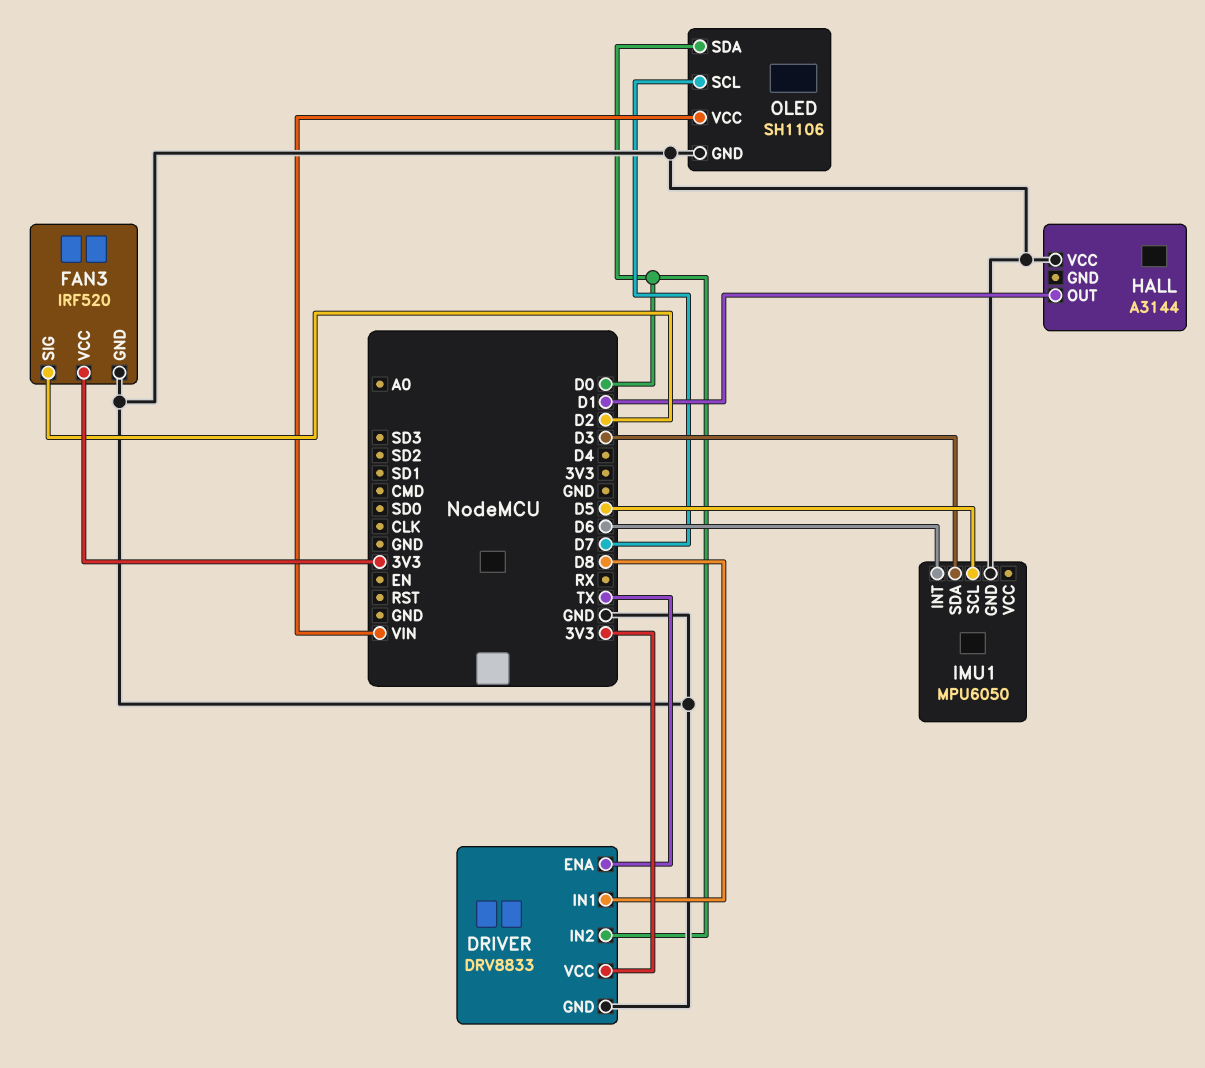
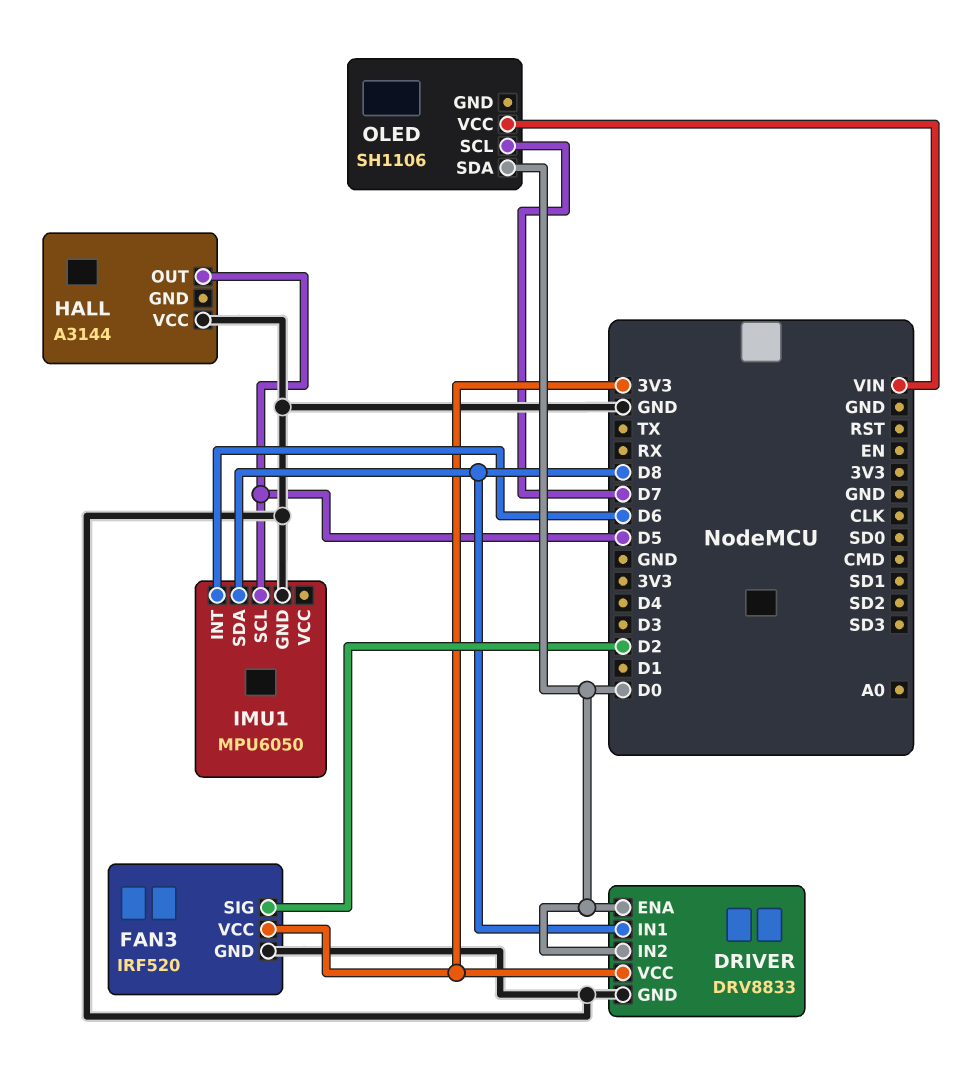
DRIVER pin ENA: TX -> D0
HALL pin OUT: D1 -> D5
IMU1 pin SDA: D3 -> D8
OLED pin GND: GND -> none

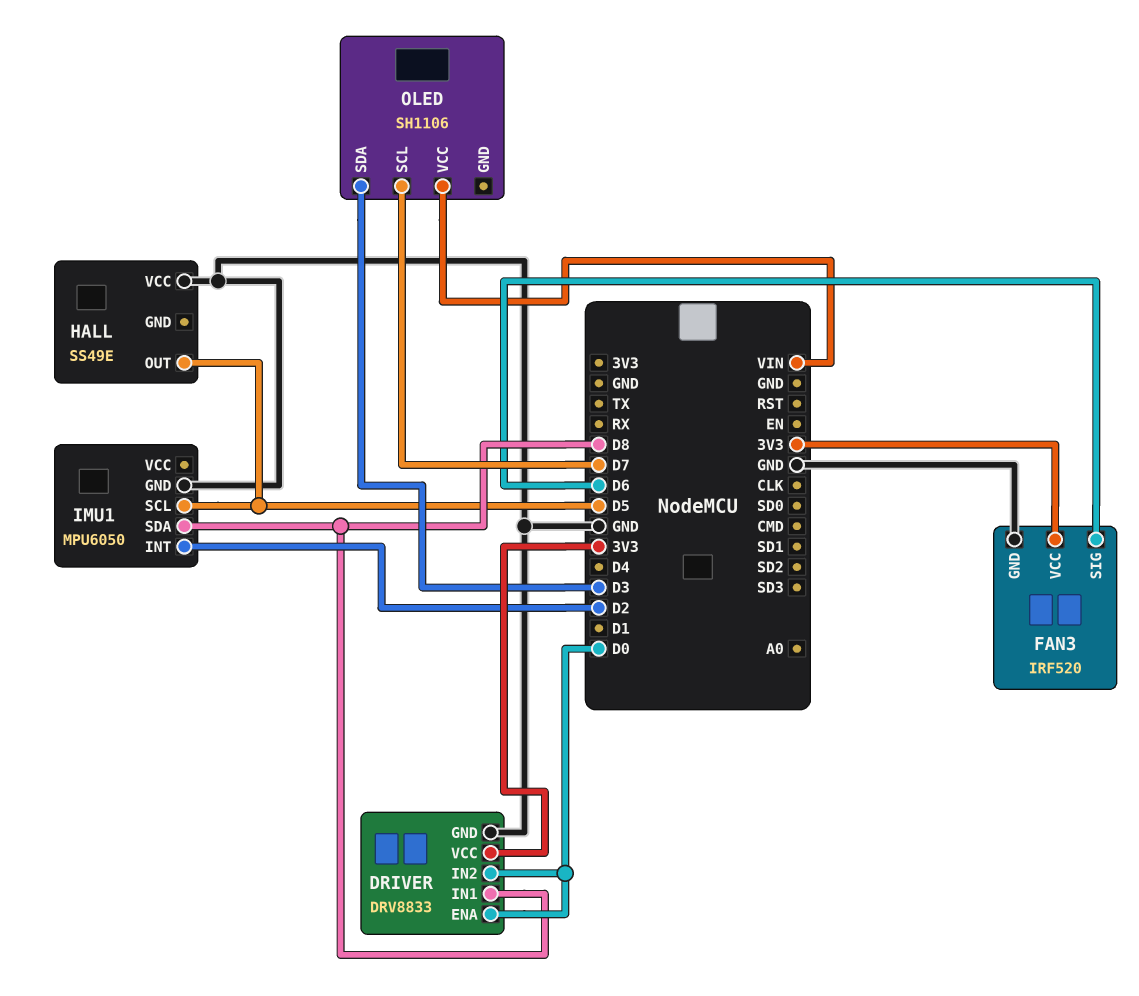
FAN3 pin SIG: D2 -> D6
HALL: A3144 -> SS49E
IMU1 pin INT: D6 -> D2
OLED pin SDA: D0 -> D3

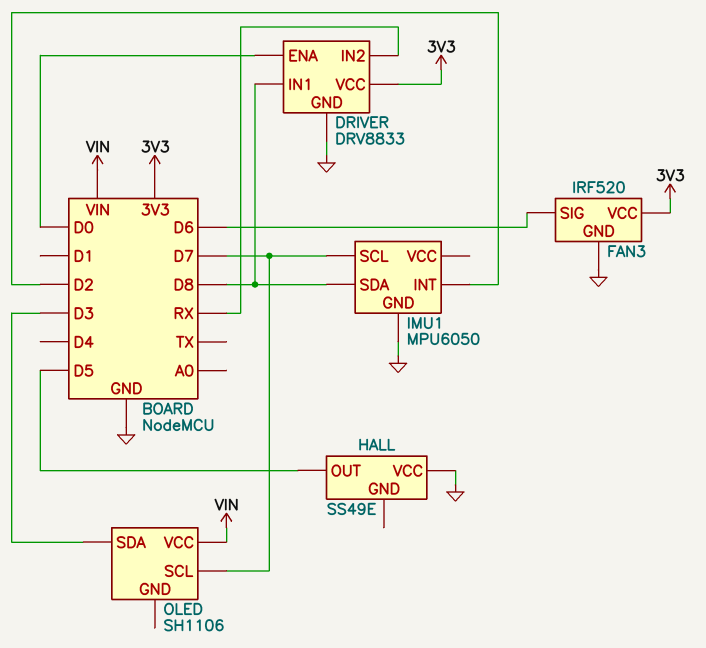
DRIVER pin IN2: D0 -> RX
IMU1 pin SCL: D5 -> D7

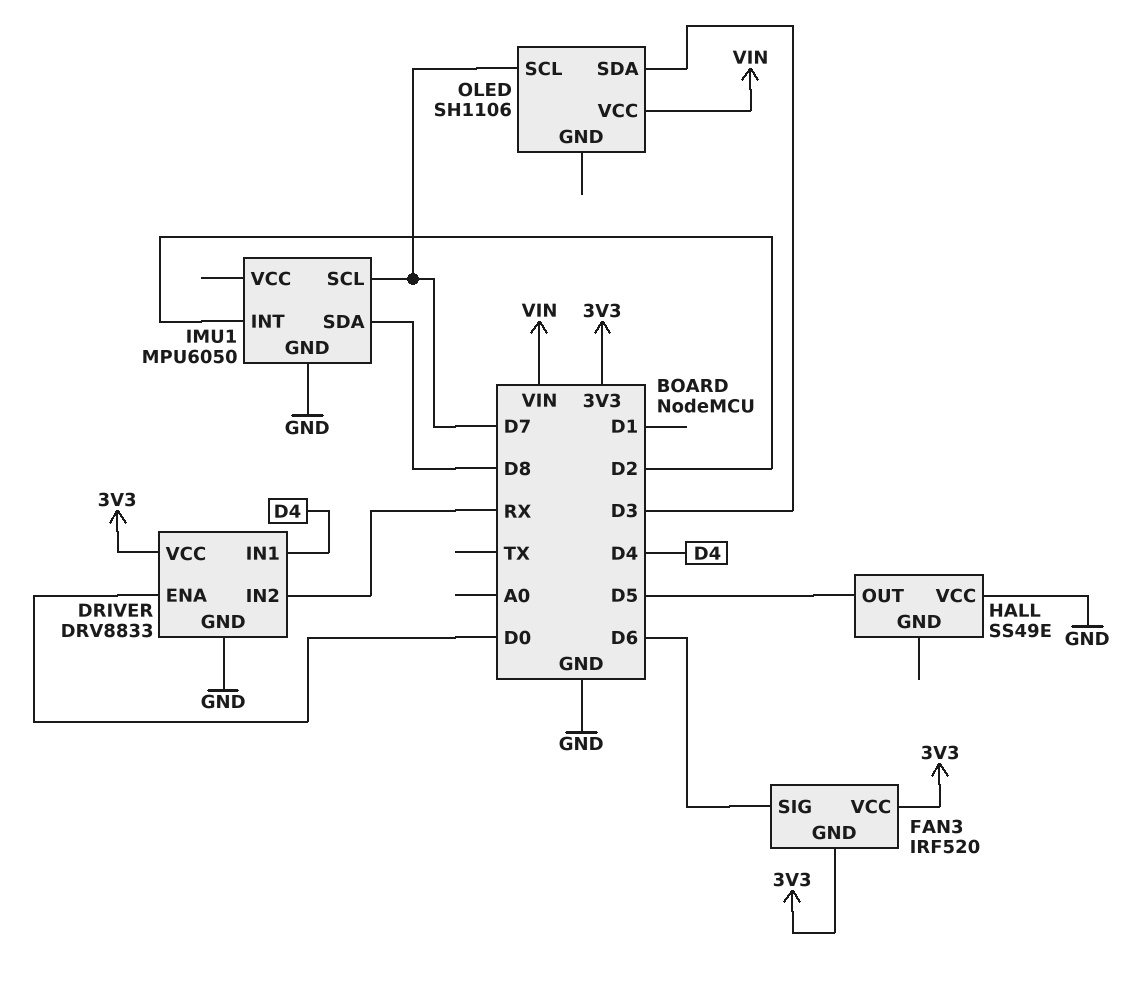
DRIVER pin IN1: D8 -> D4
FAN3 pin GND: GND -> 3V3

